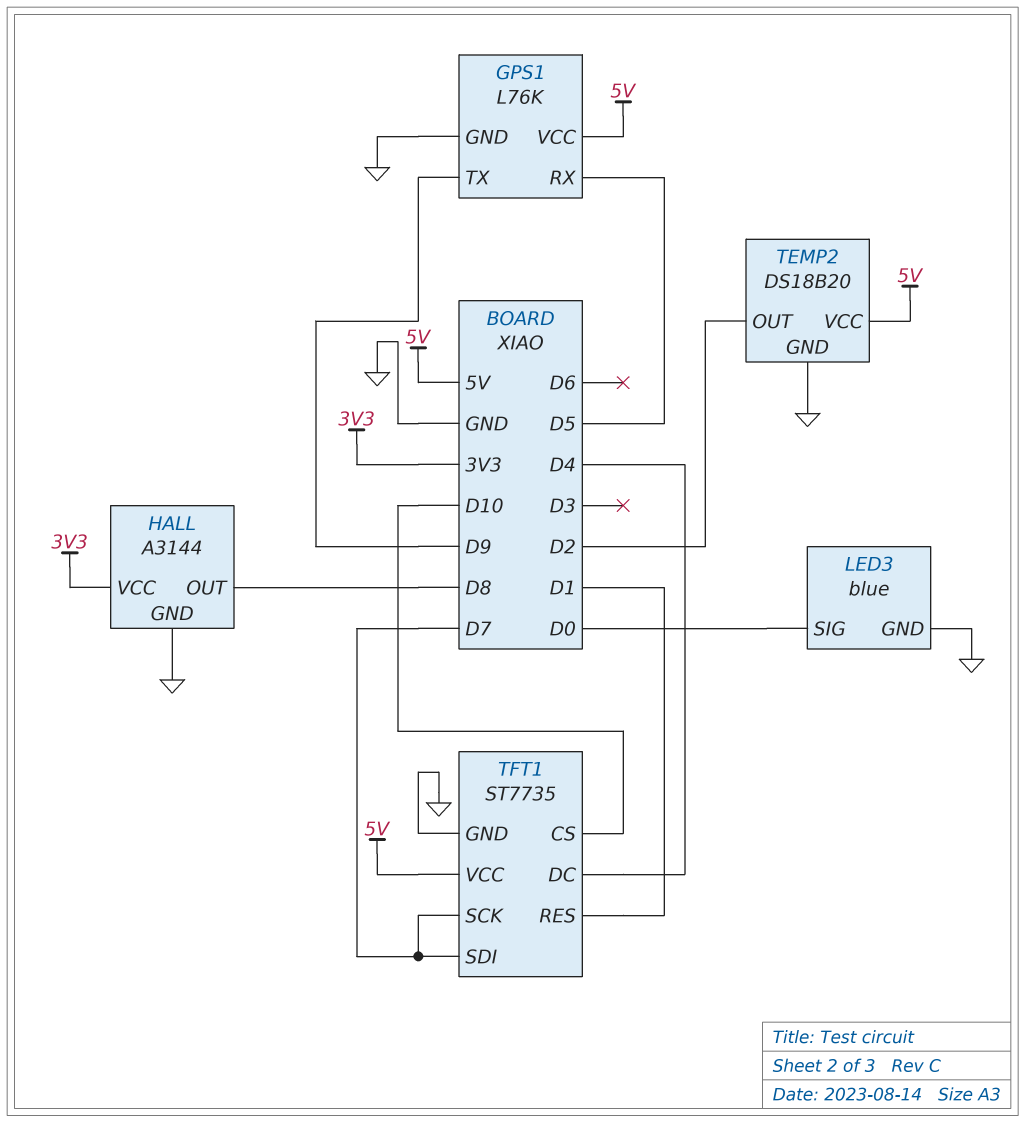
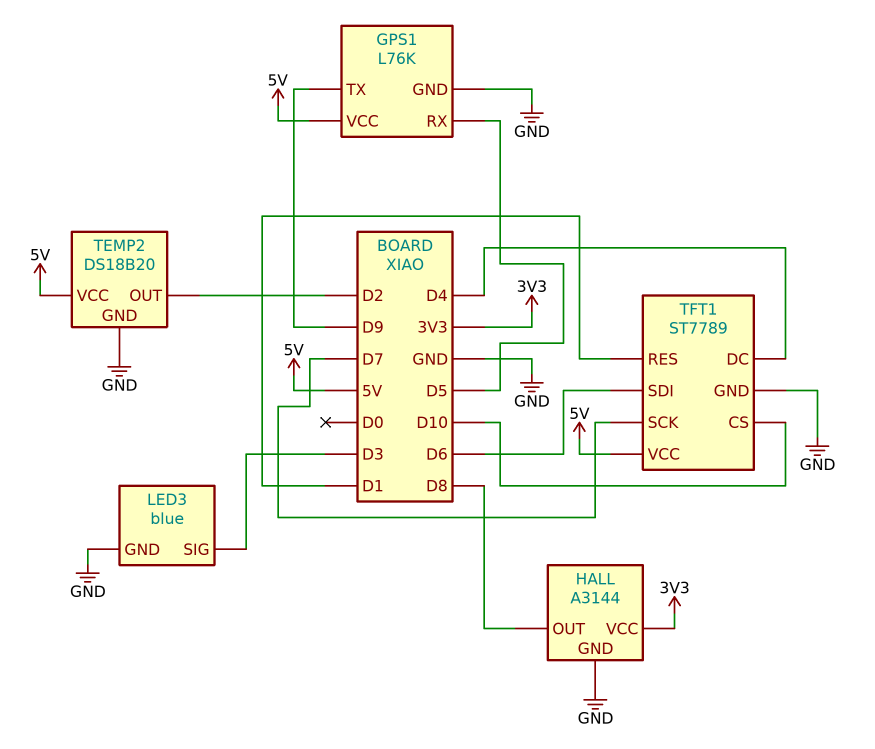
LED3 pin SIG: D0 -> D3
TFT1: ST7735 -> ST7789
TFT1 pin SDI: D7 -> D6

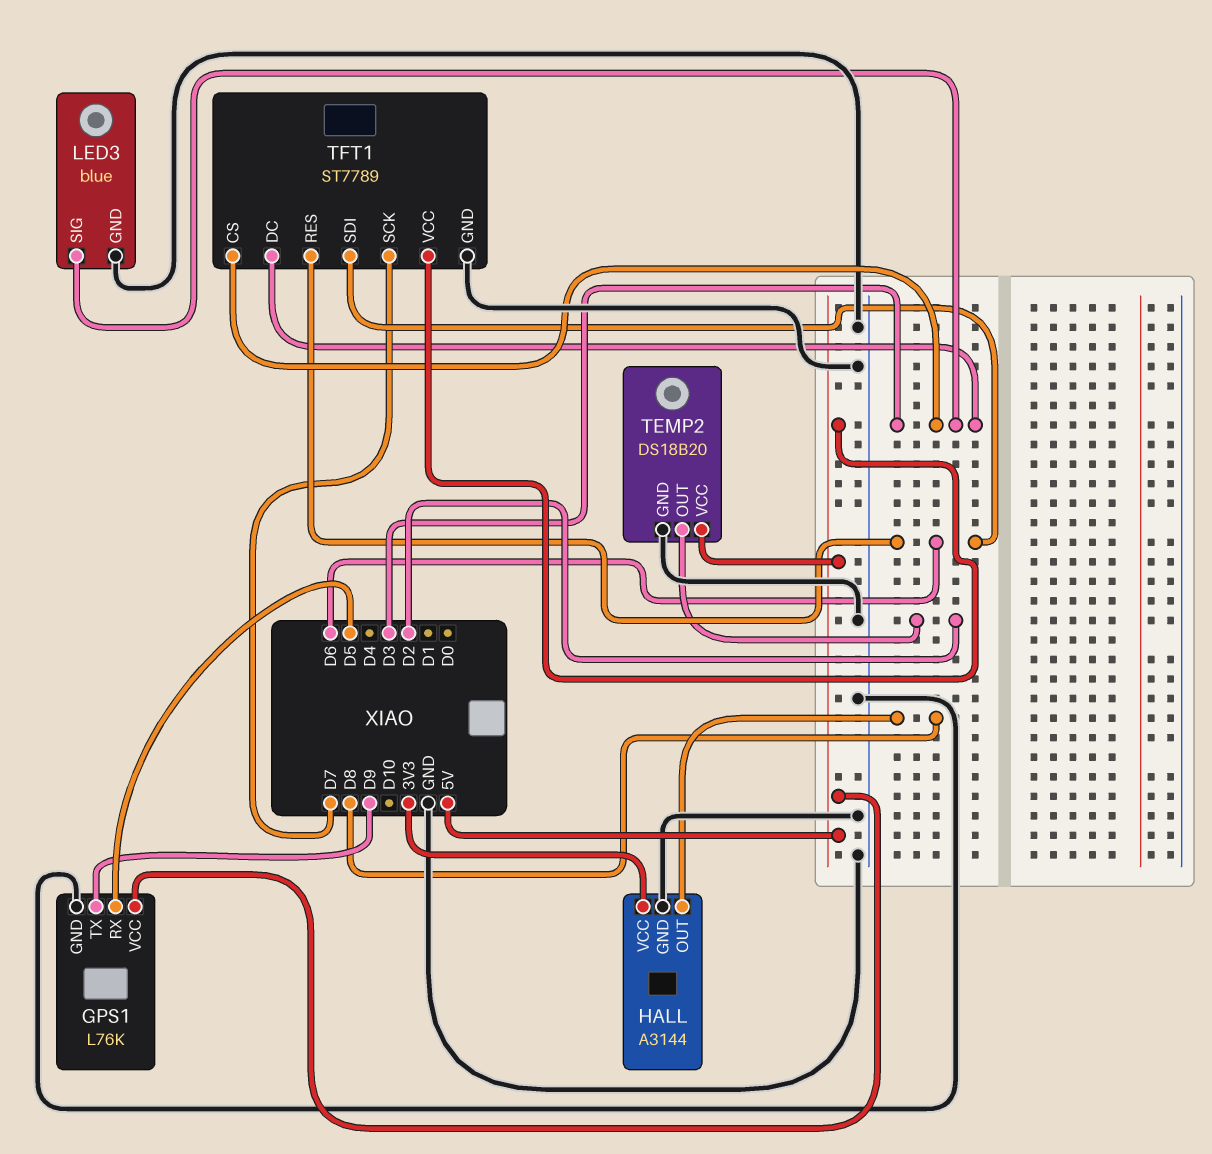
TFT1 pin CS: D10 -> D3
TFT1 pin DC: D4 -> D3
TFT1 pin RES: D1 -> D6

